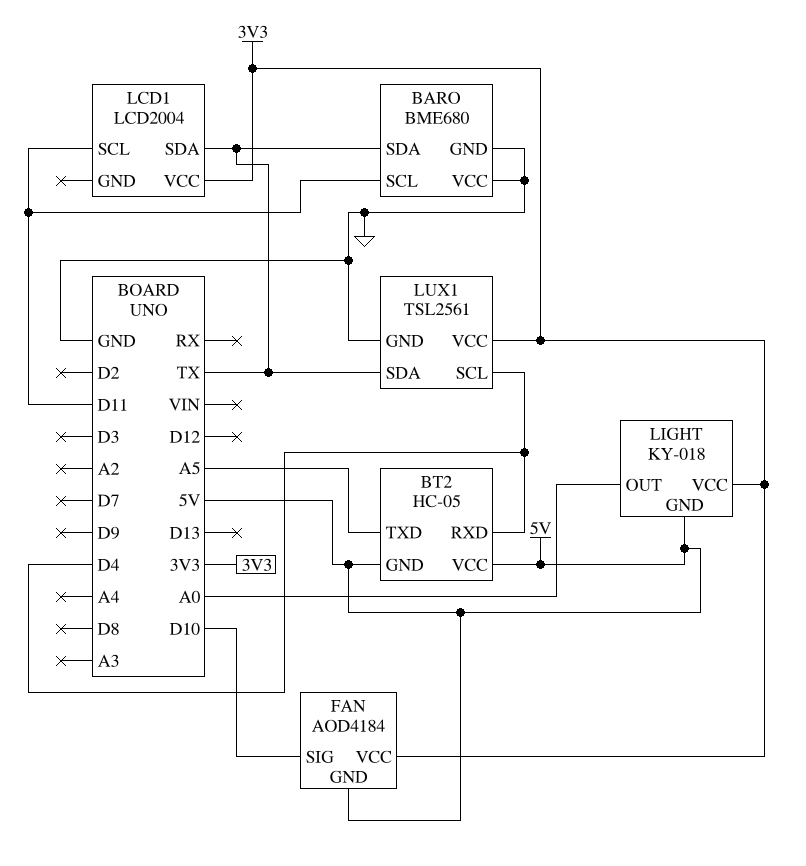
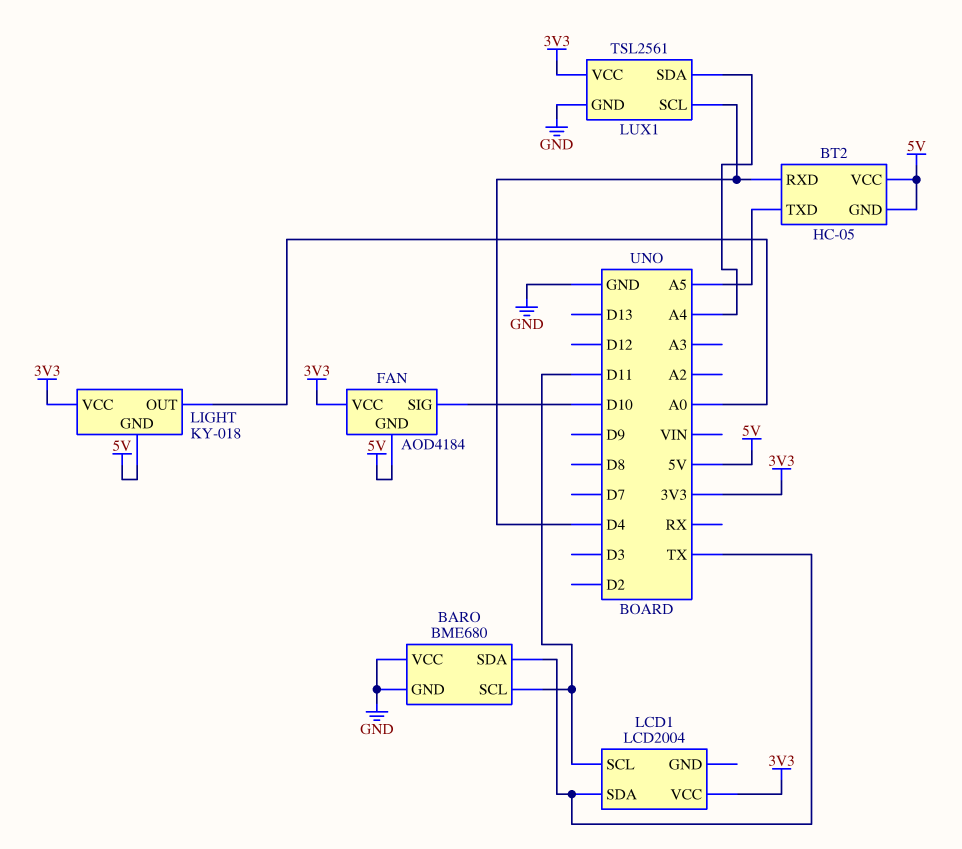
LUX1 pin SDA: TX -> A4

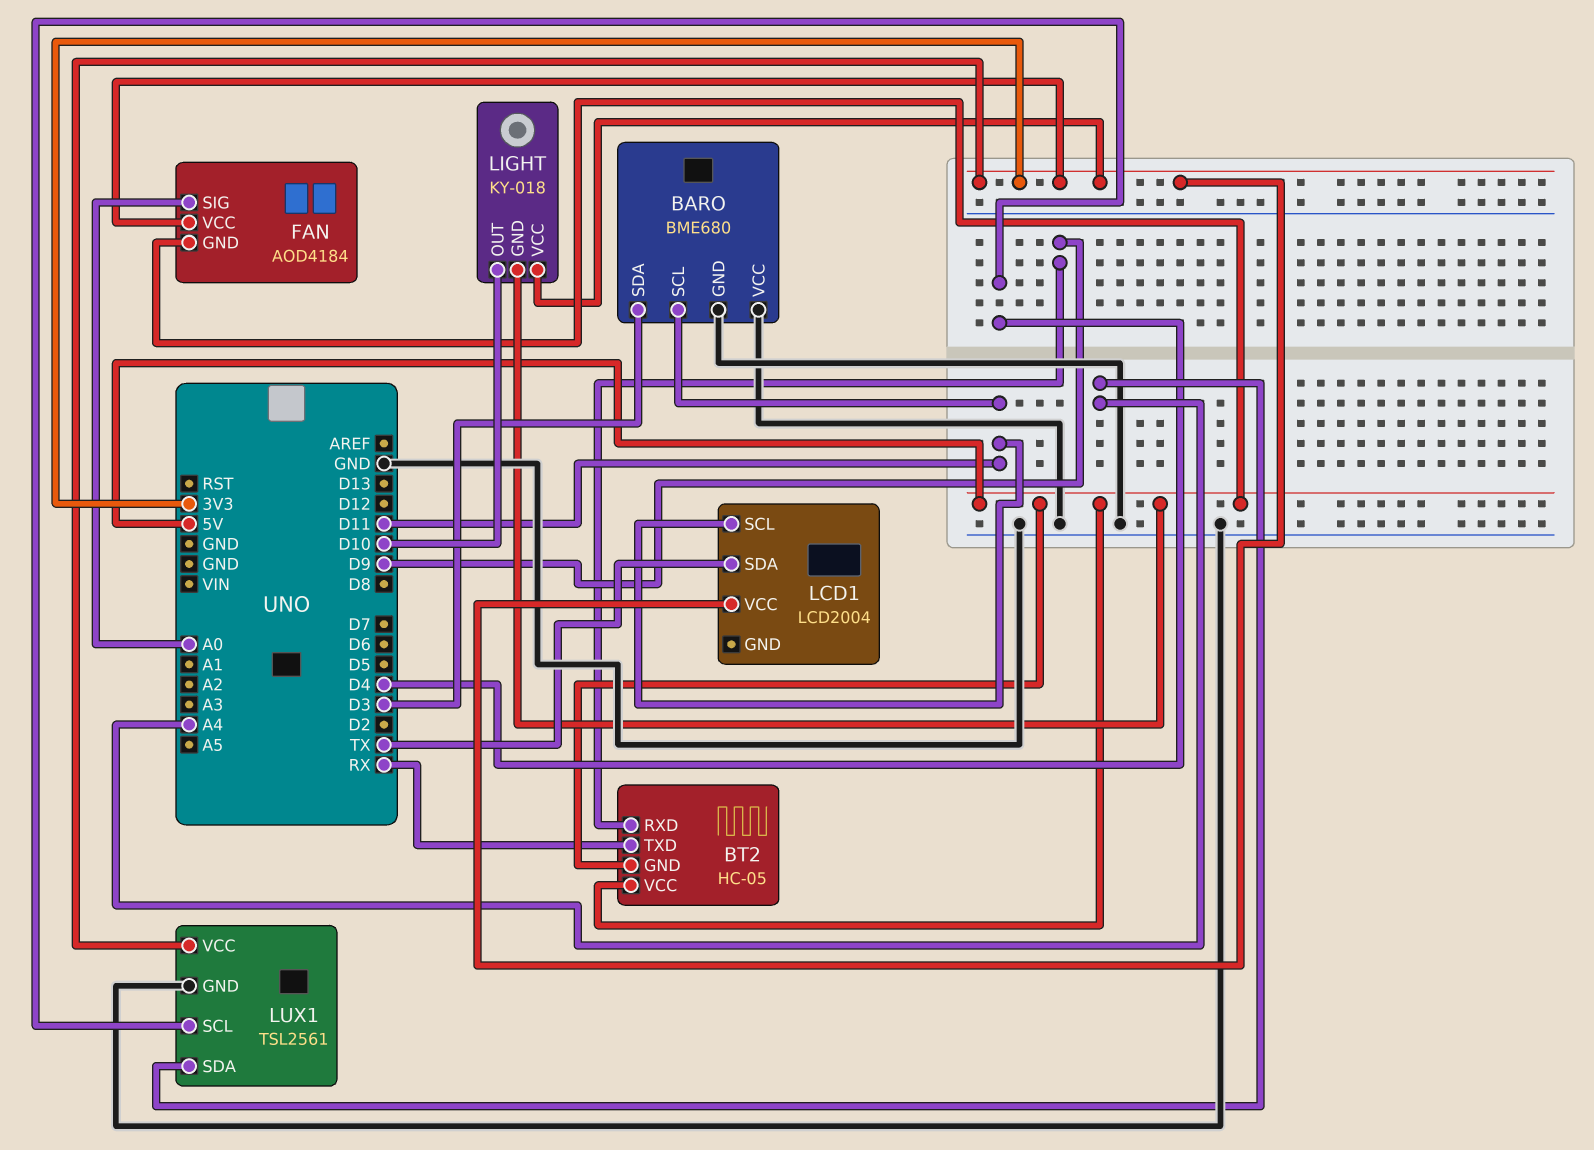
BARO pin SDA: TX -> D3
BT2 pin RXD: D4 -> D9
BT2 pin TXD: A5 -> RX
FAN pin SIG: D10 -> A0
LIGHT pin OUT: A0 -> D10

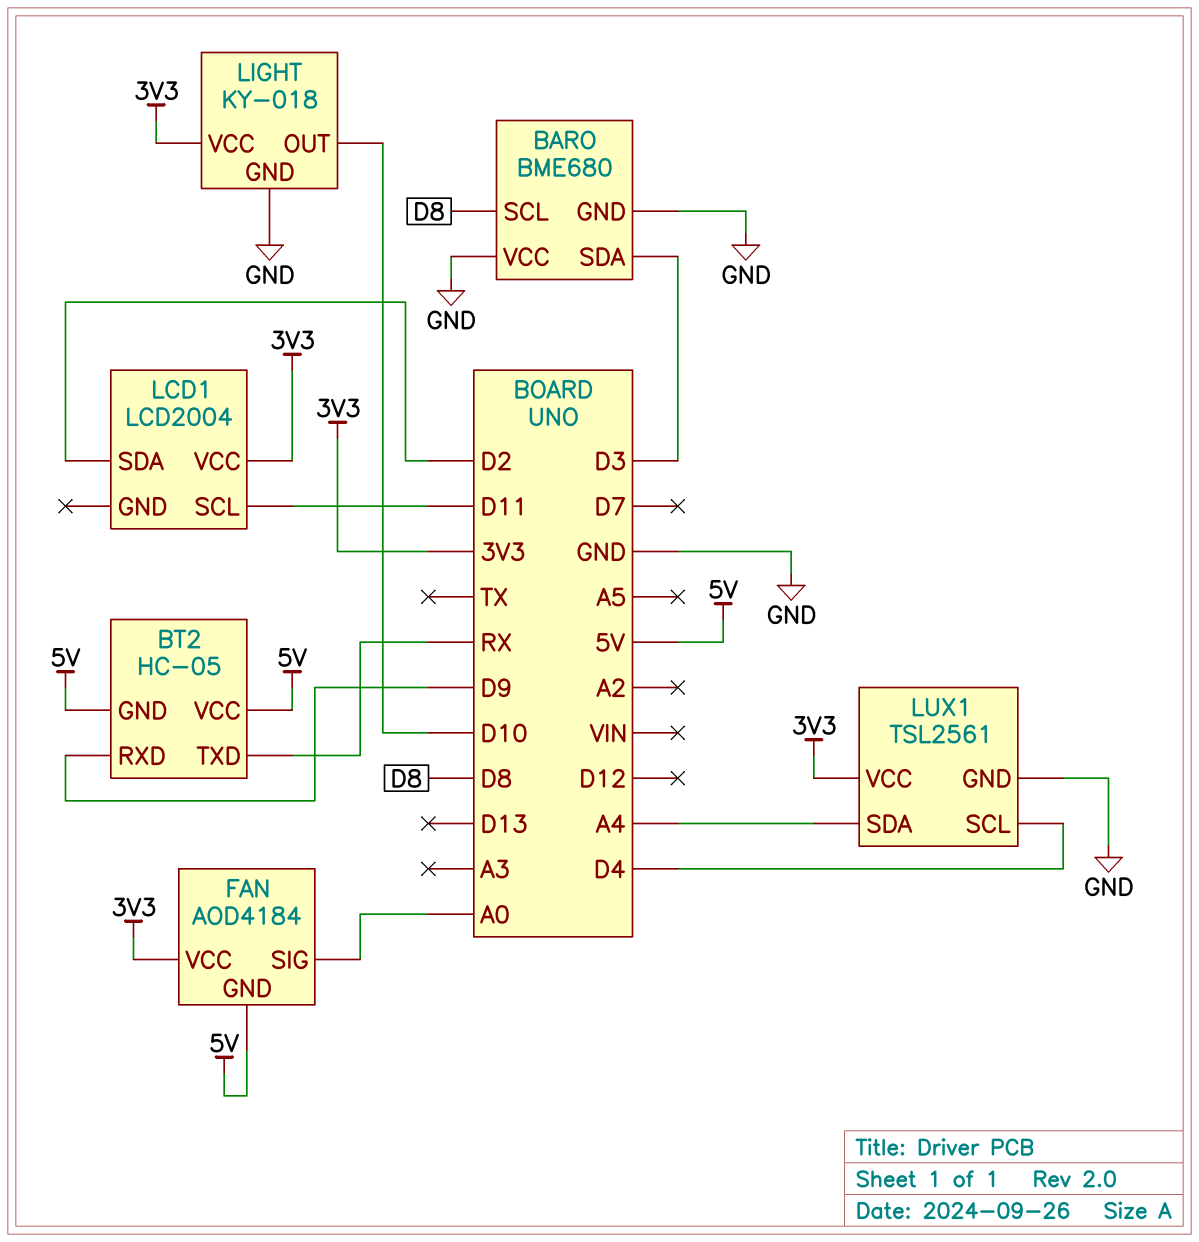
BARO pin SCL: D11 -> D8
LCD1 pin SDA: TX -> D2
LIGHT pin GND: 5V -> GND

